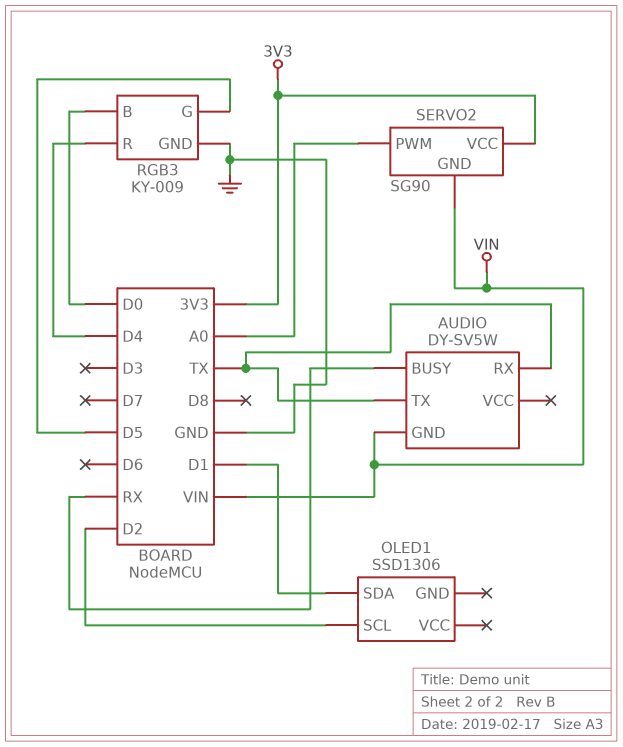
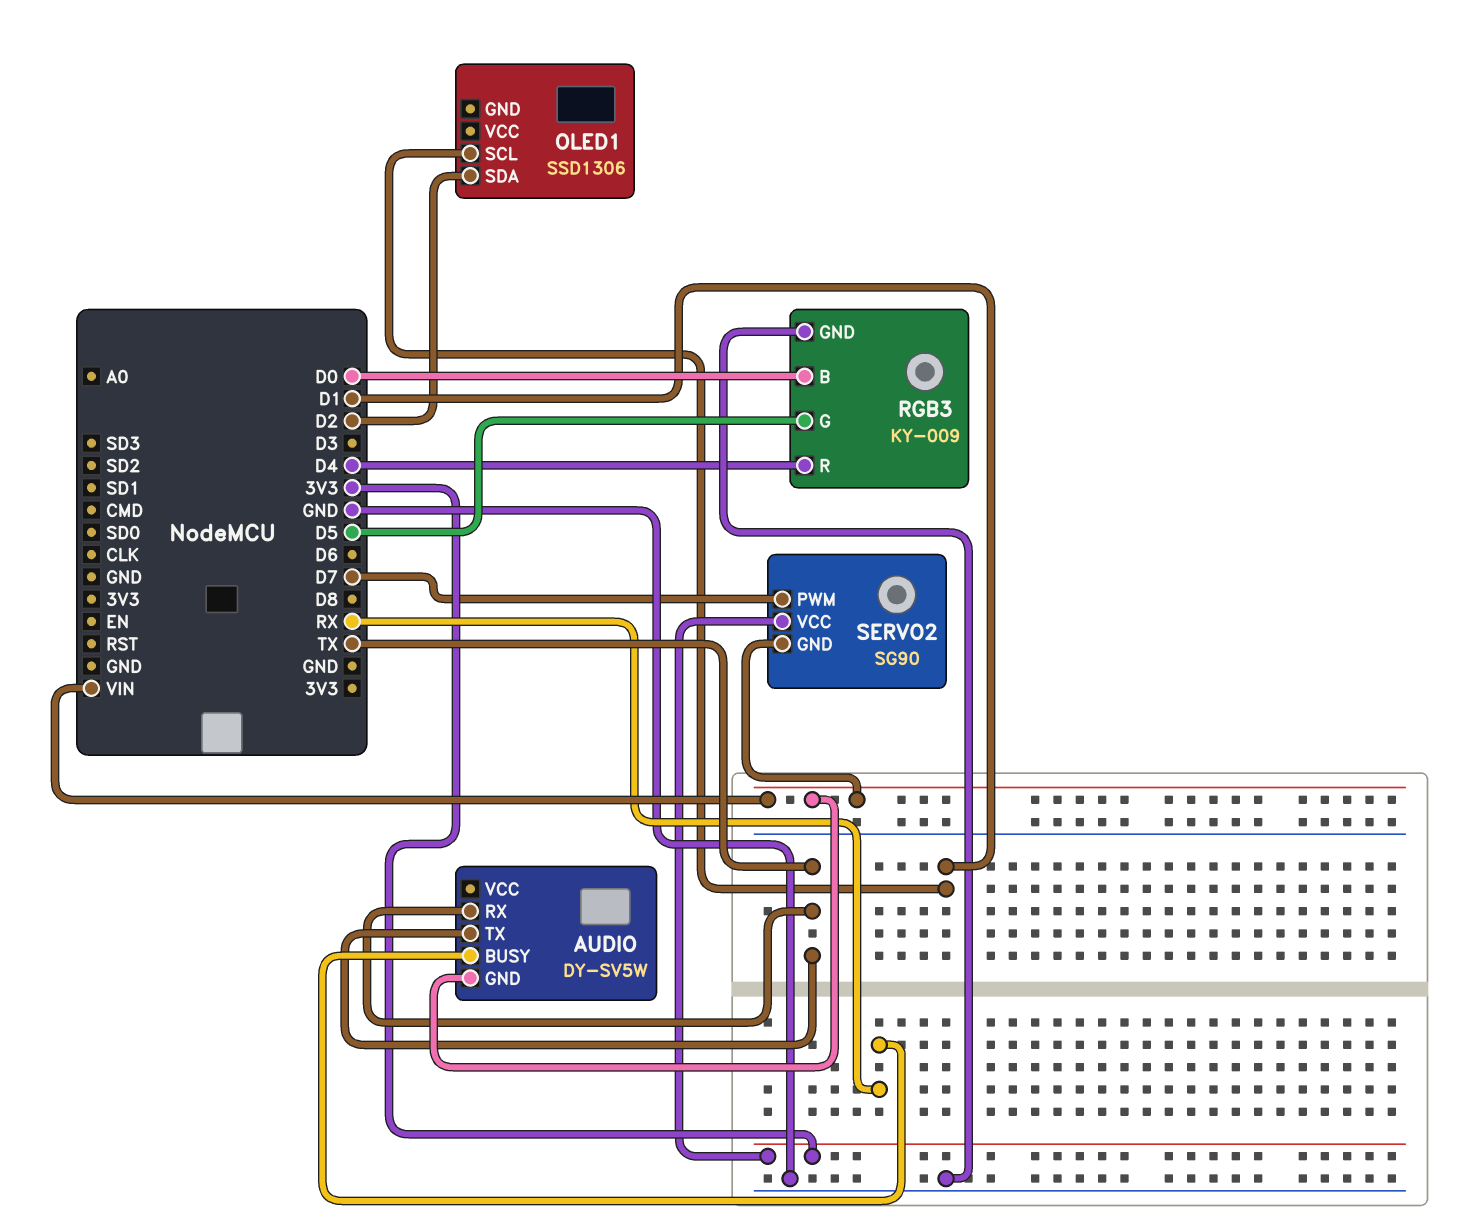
OLED1 pin SCL: D2 -> D1
OLED1 pin SDA: D1 -> D2
SERVO2 pin PWM: A0 -> D7

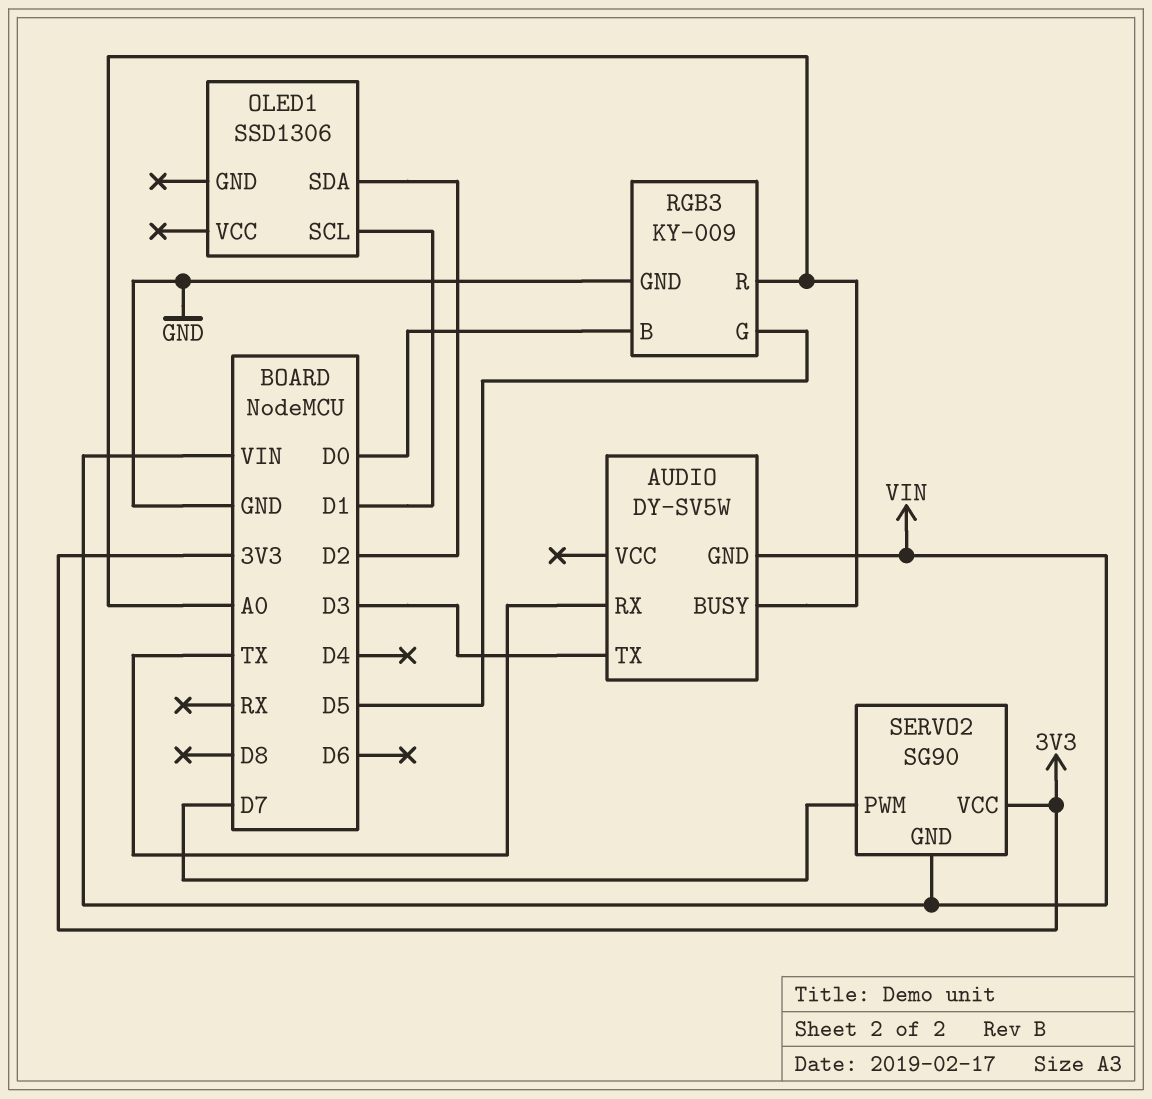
AUDIO pin BUSY: RX -> A0
AUDIO pin TX: TX -> D3
RGB3 pin R: D4 -> A0

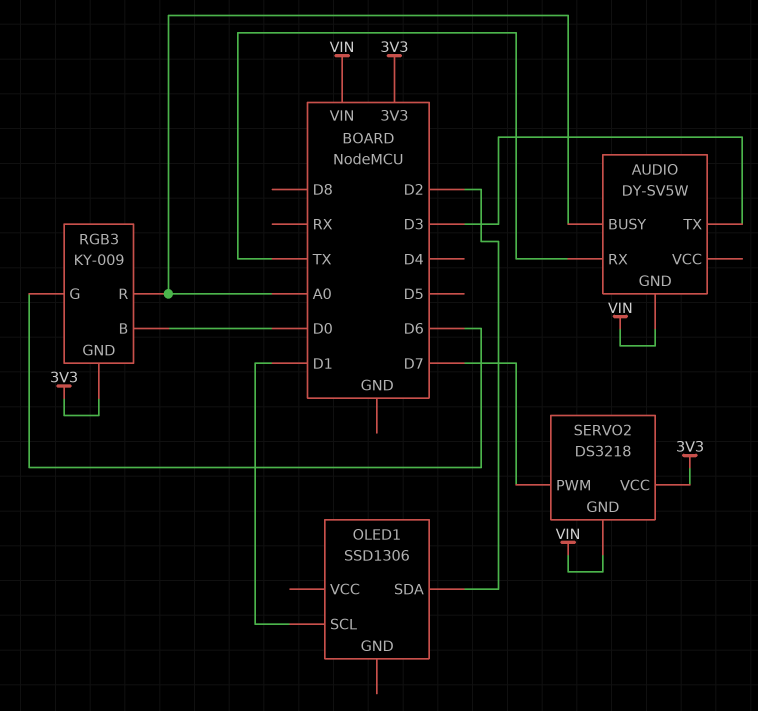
RGB3 pin G: D5 -> D6
RGB3 pin GND: GND -> 3V3
SERVO2: SG90 -> DS3218

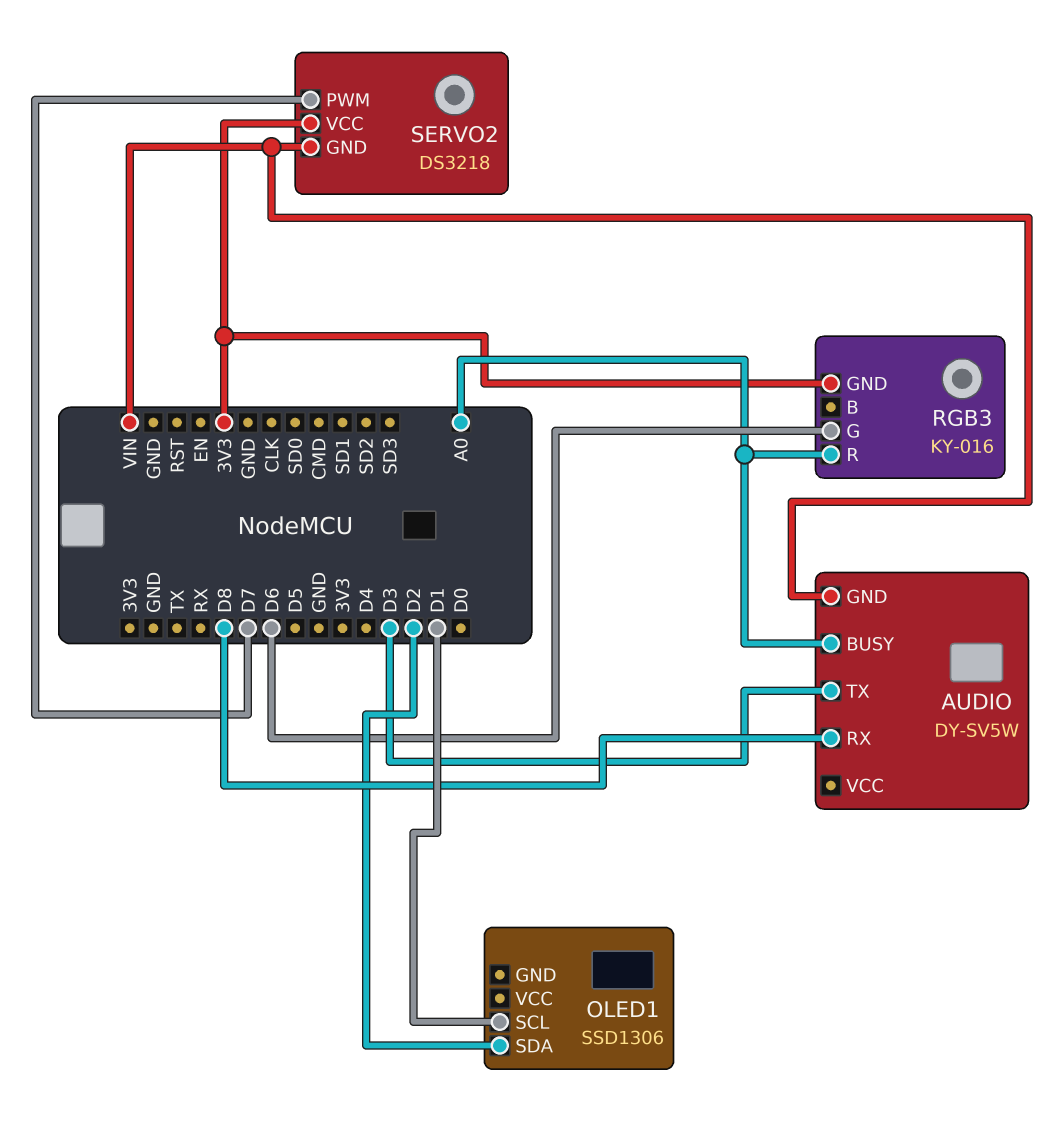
AUDIO pin RX: TX -> D8
RGB3: KY-009 -> KY-016
RGB3 pin B: D0 -> none

